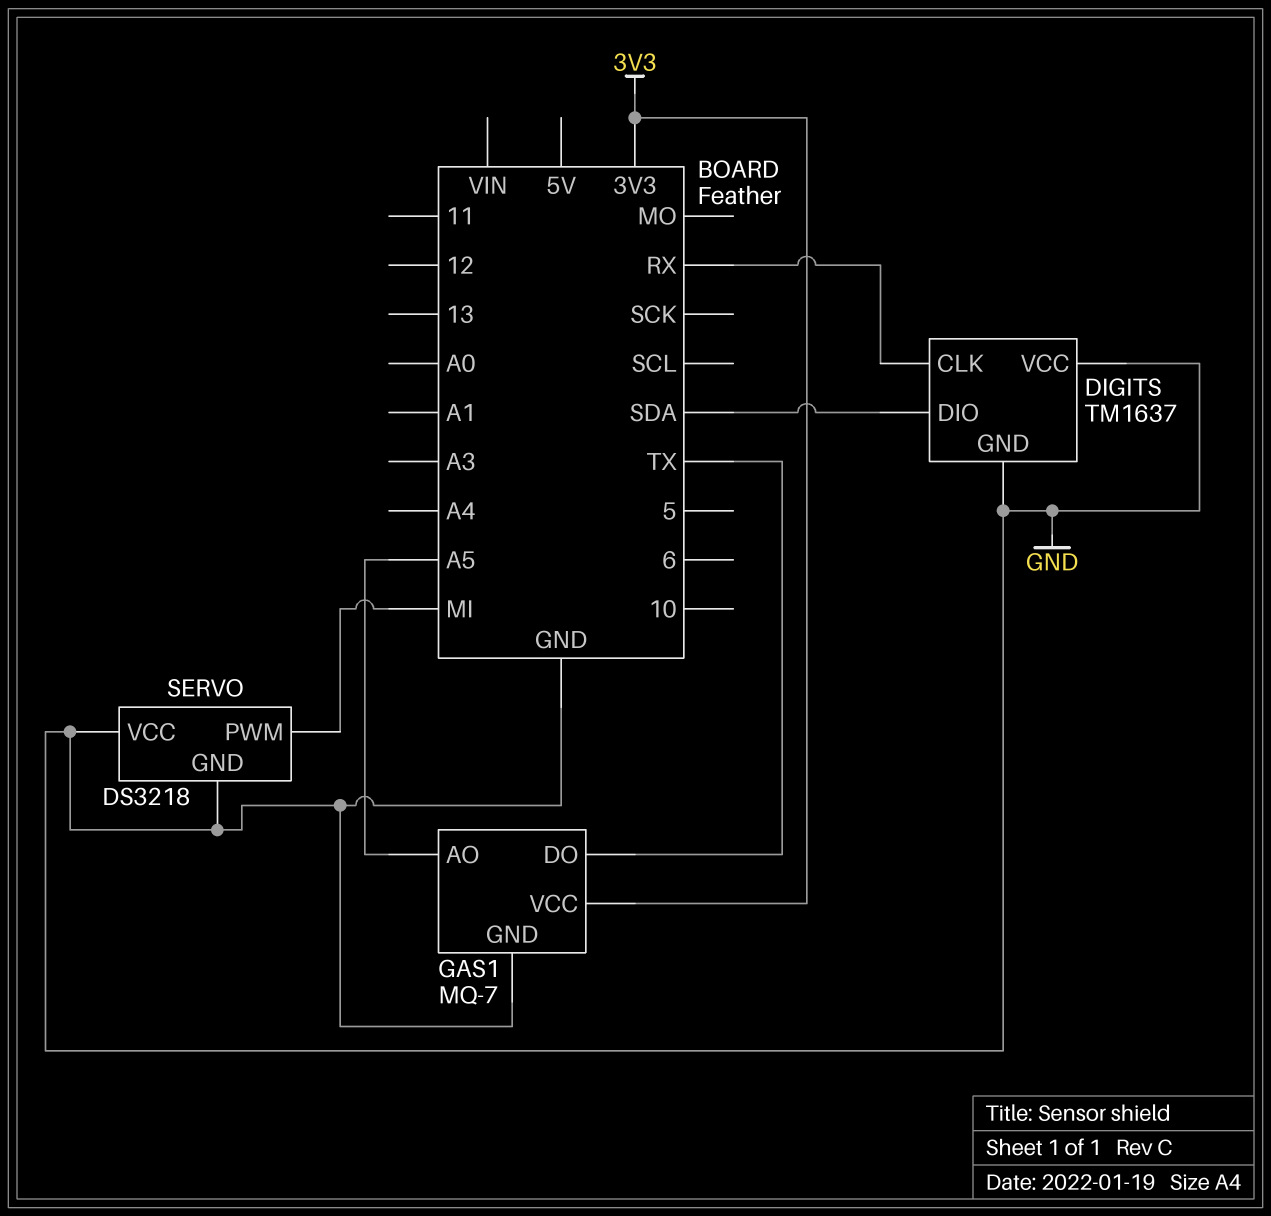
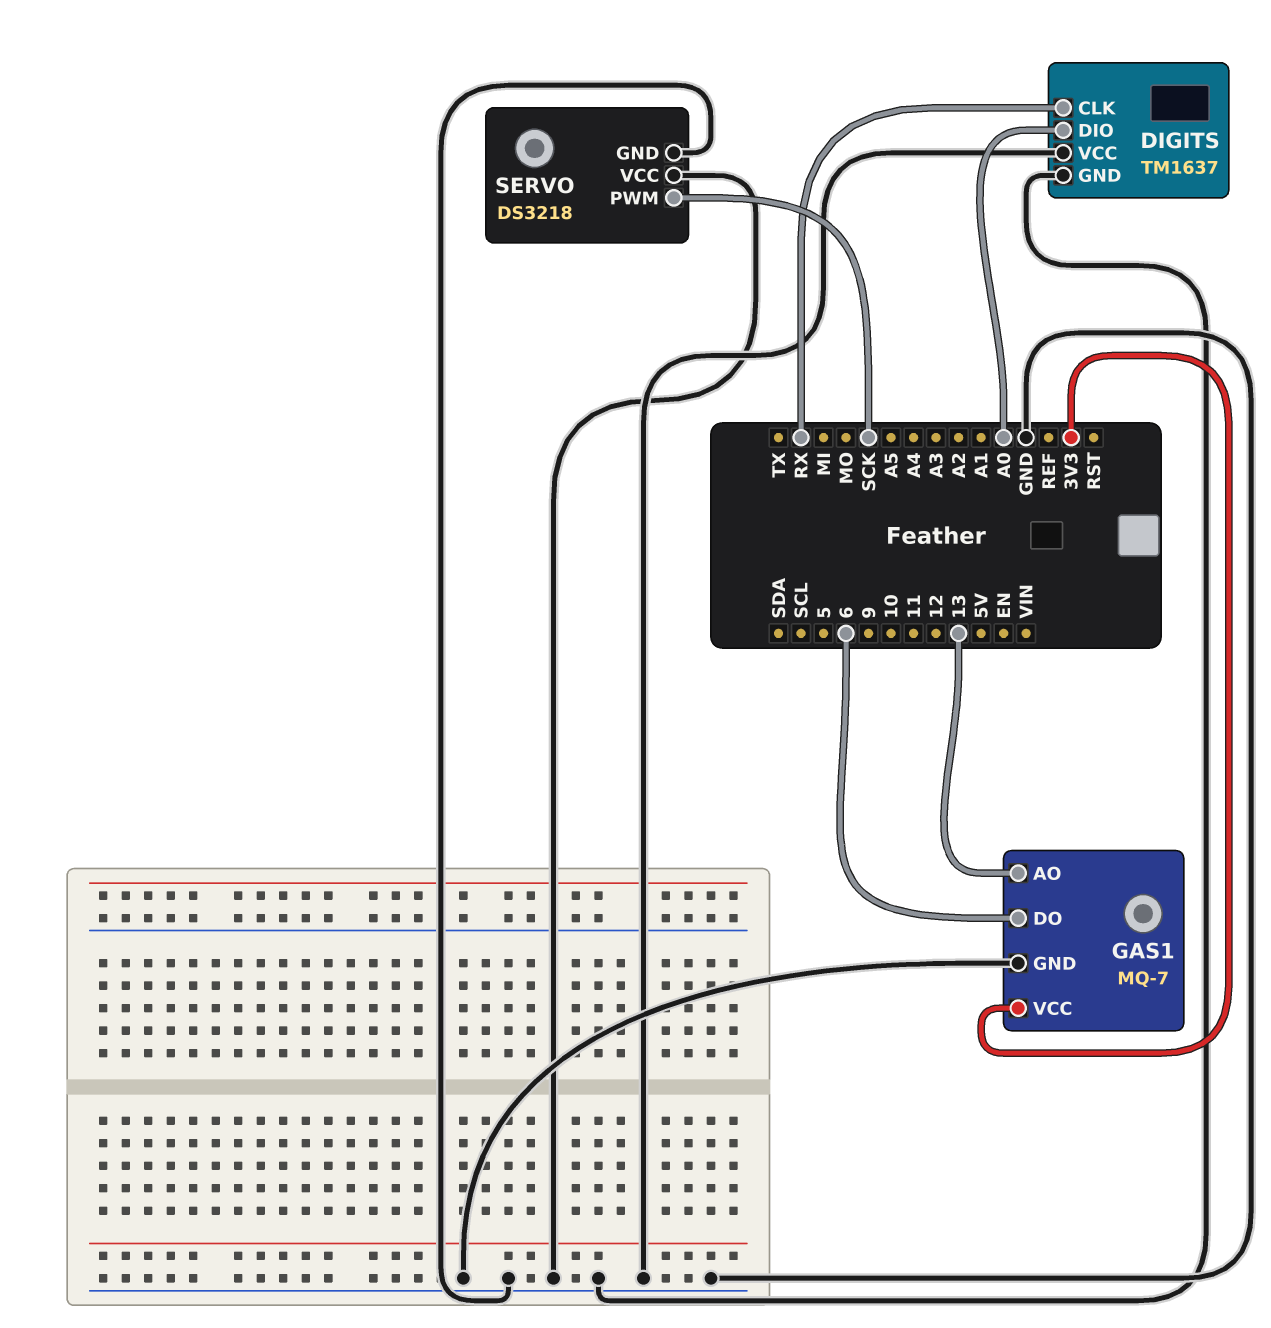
DIGITS pin DIO: SDA -> A0
GAS1 pin AO: A5 -> 13
GAS1 pin DO: TX -> 6
SERVO pin PWM: MI -> SCK

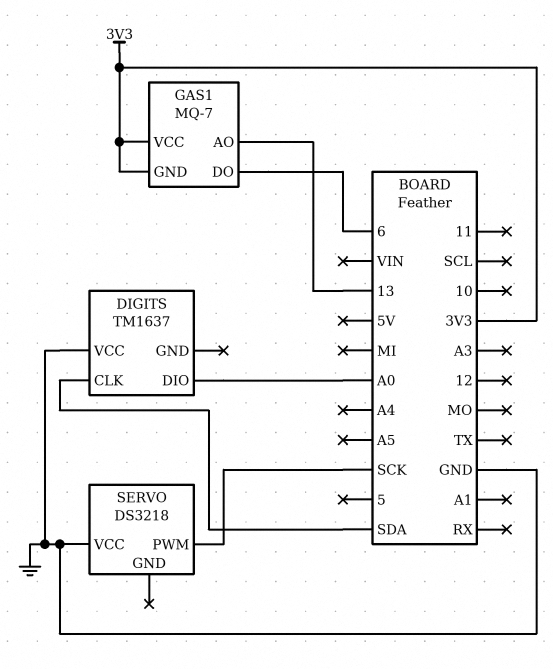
DIGITS pin CLK: RX -> SDA
DIGITS pin GND: GND -> none
GAS1 pin GND: GND -> 3V3
SERVO pin GND: GND -> none

